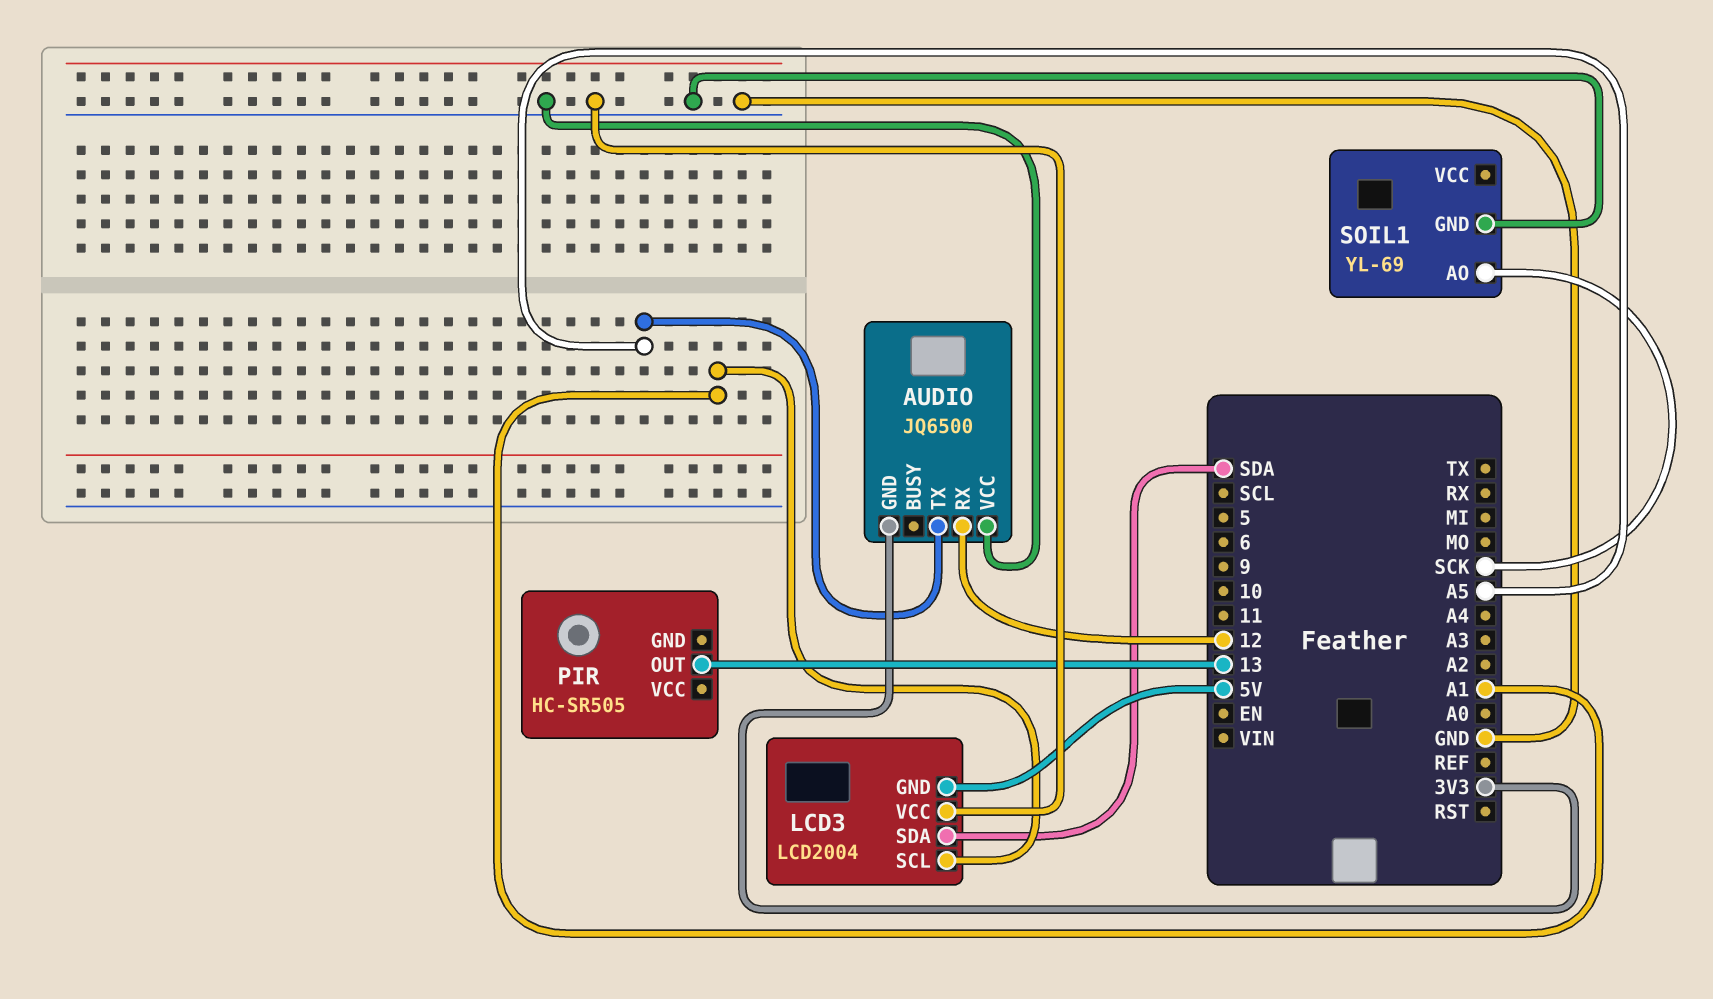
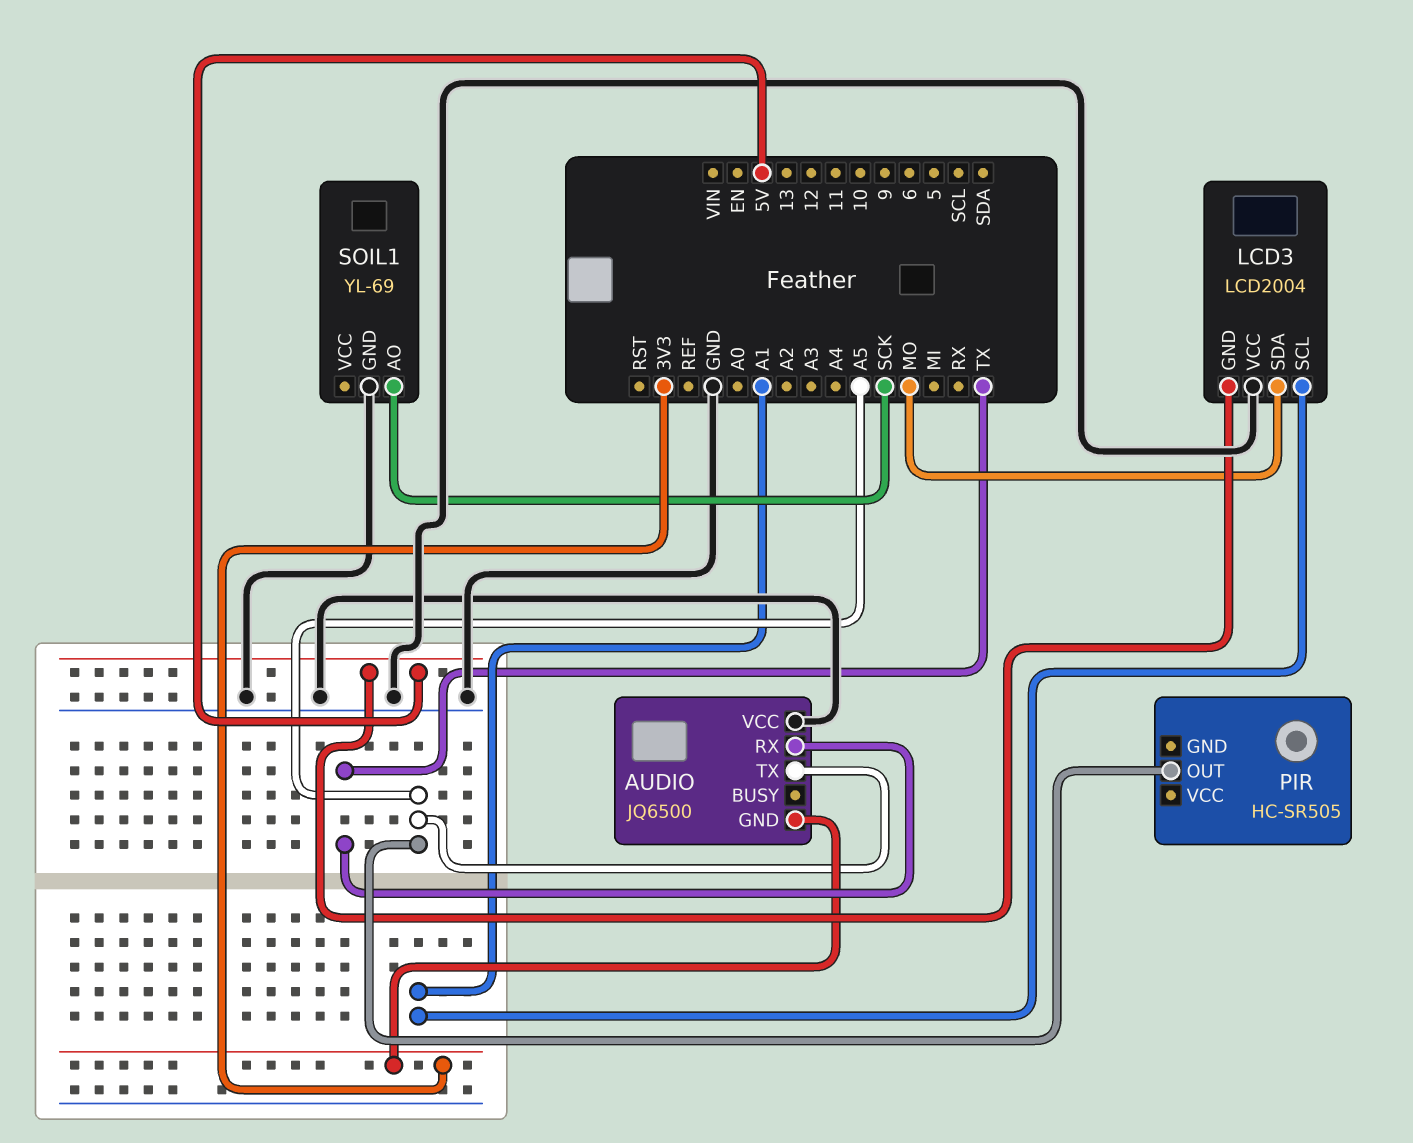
AUDIO pin RX: 12 -> TX
LCD3 pin SDA: SDA -> MO
PIR pin OUT: 13 -> A5

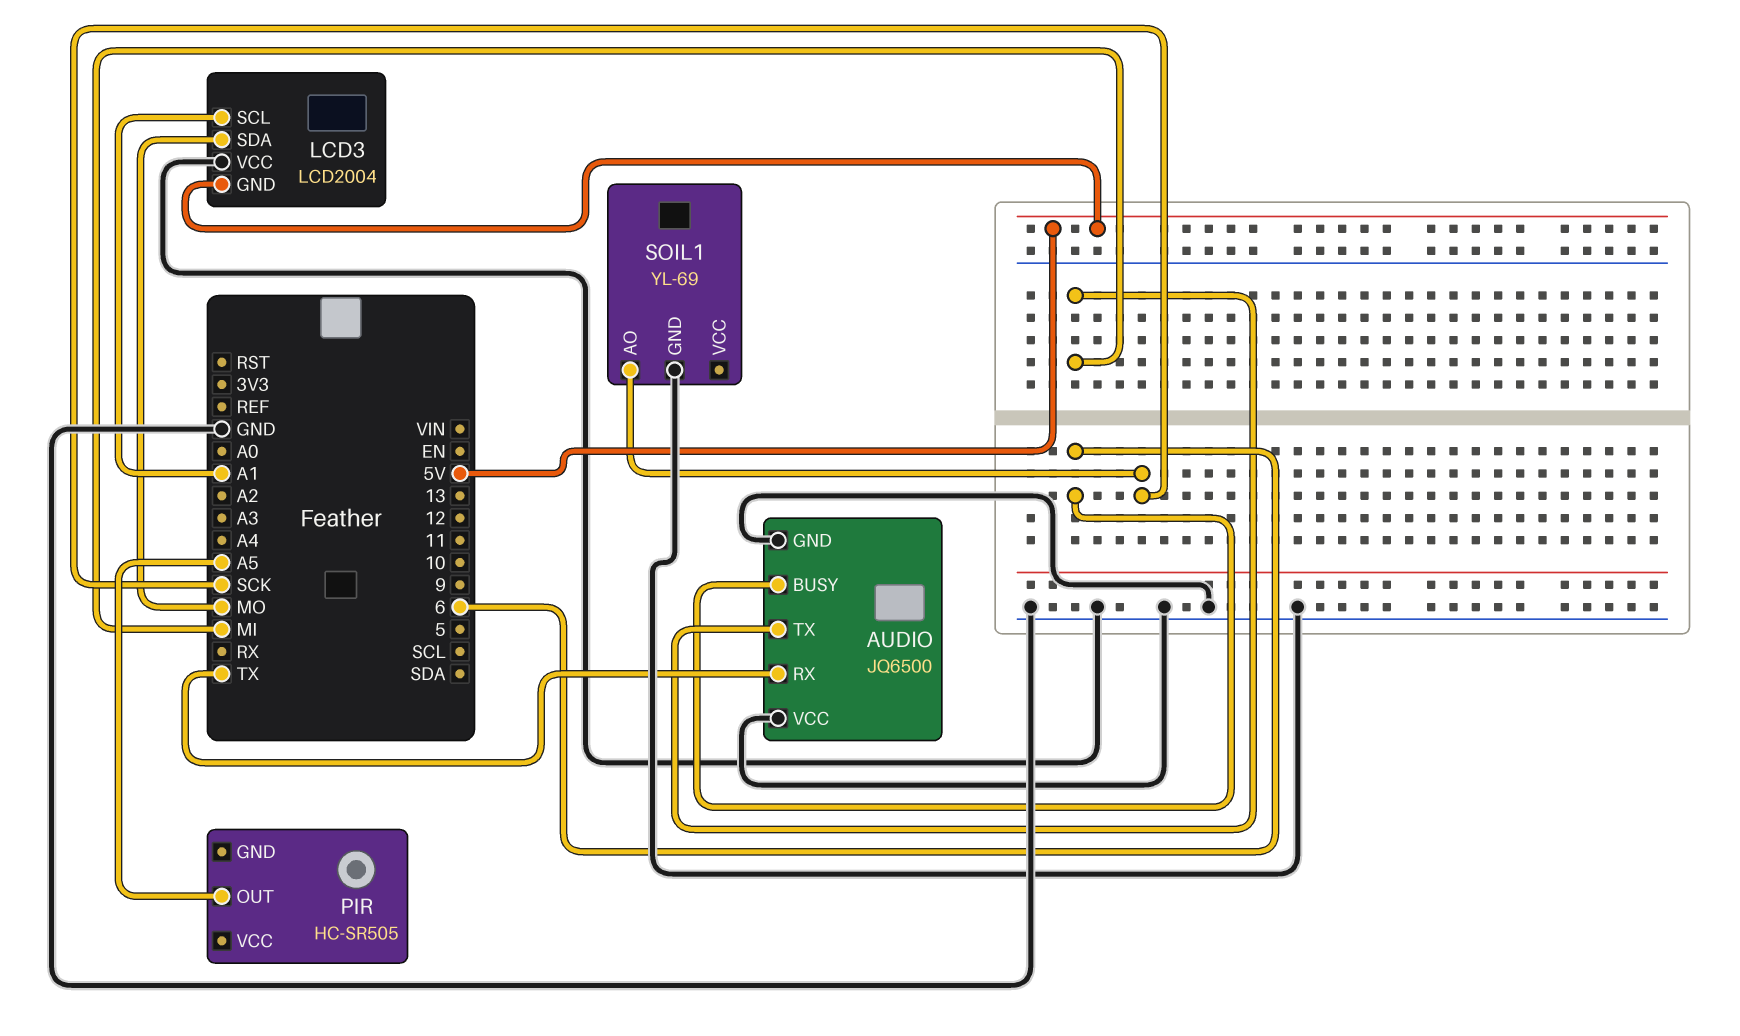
AUDIO pin BUSY: none -> 6
AUDIO pin GND: 3V3 -> GND
AUDIO pin TX: A5 -> MI

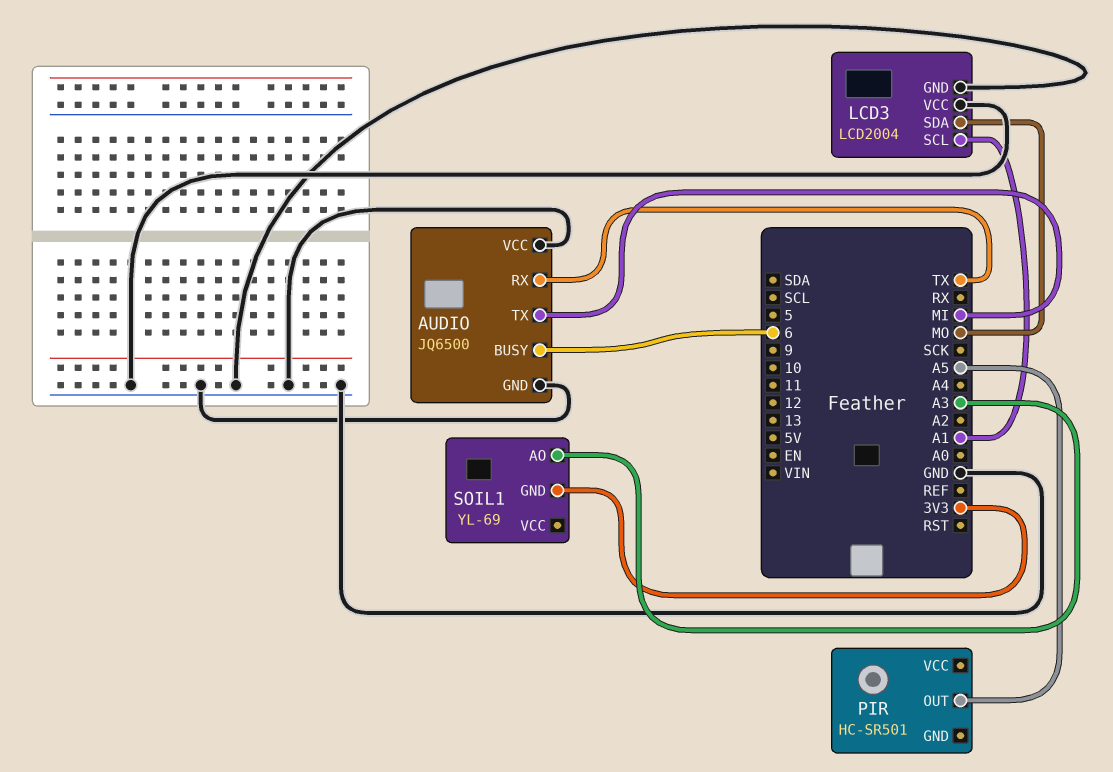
LCD3 pin GND: 5V -> GND
PIR: HC-SR505 -> HC-SR501
SOIL1 pin AO: SCK -> A3
SOIL1 pin GND: GND -> 3V3

